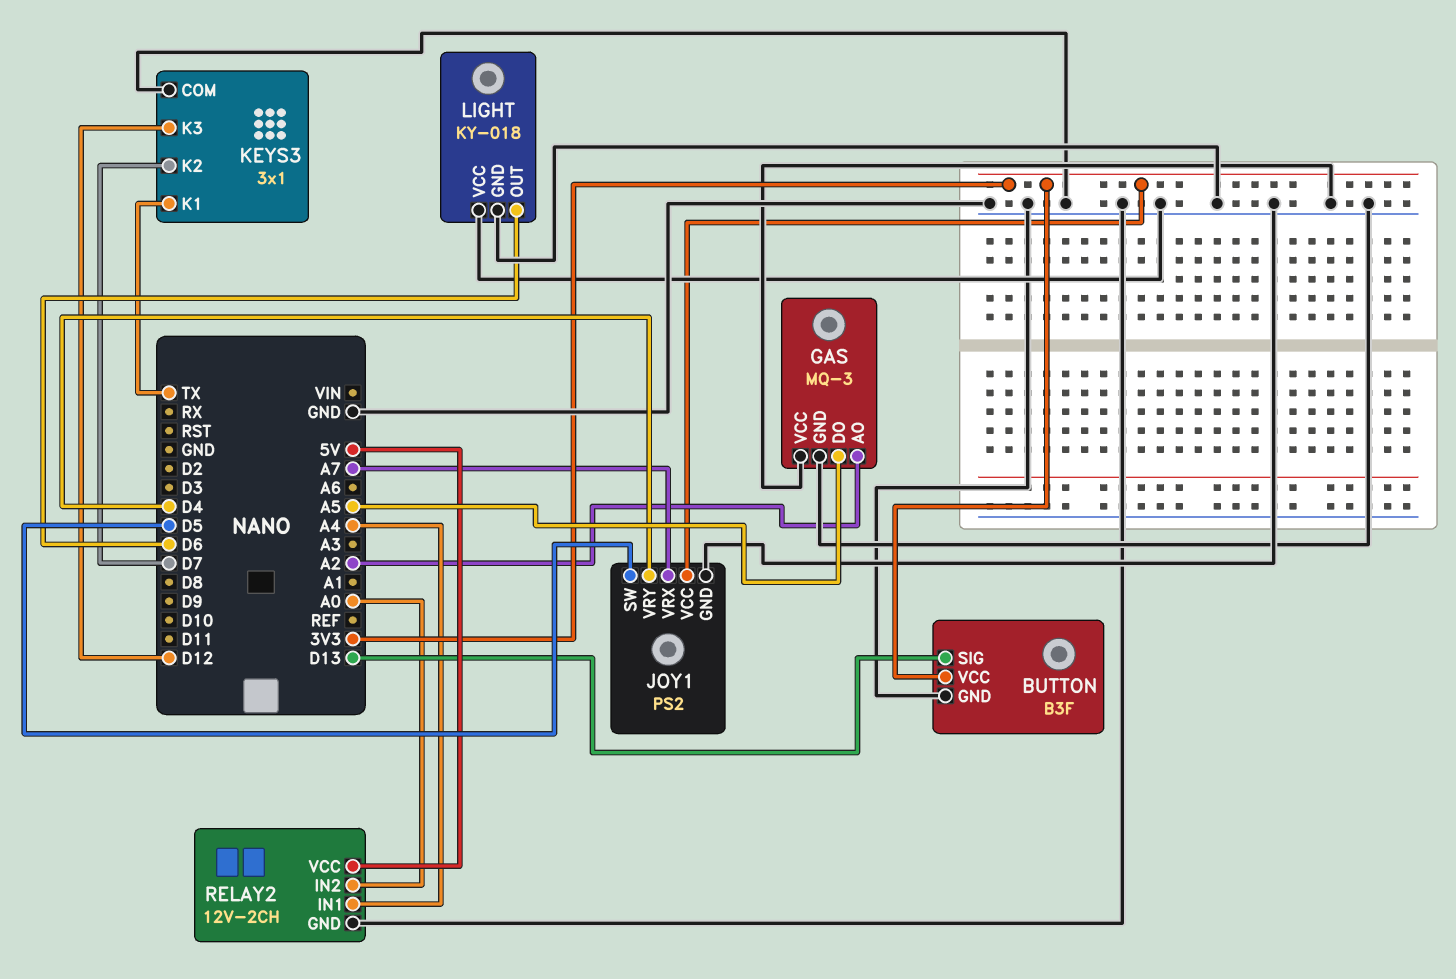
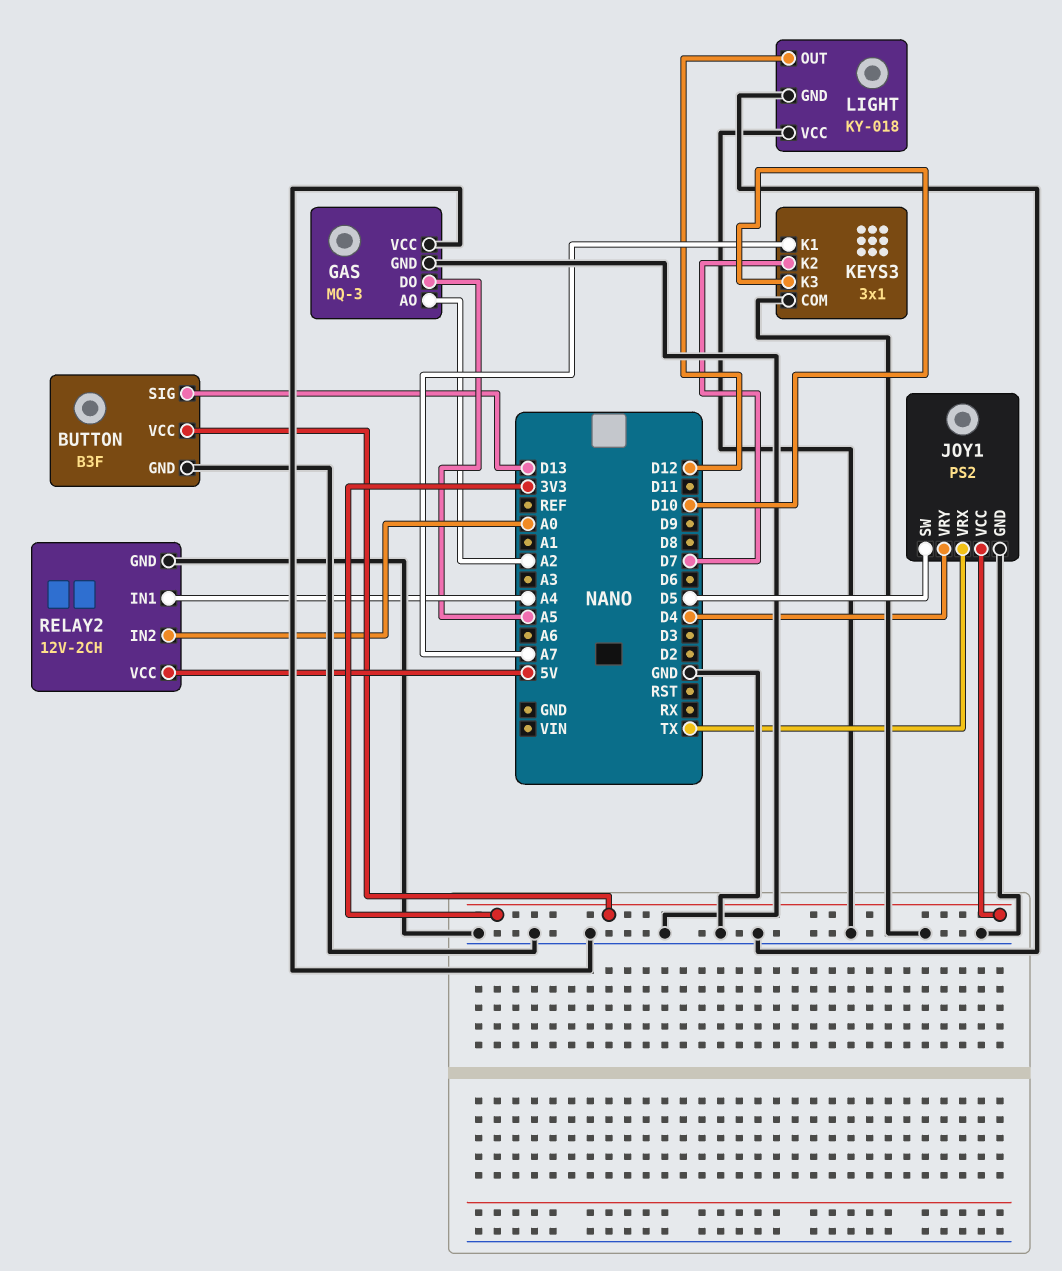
JOY1 pin VRX: A7 -> TX
KEYS3 pin K1: TX -> A7
KEYS3 pin K3: D12 -> D10
LIGHT pin OUT: D6 -> D12

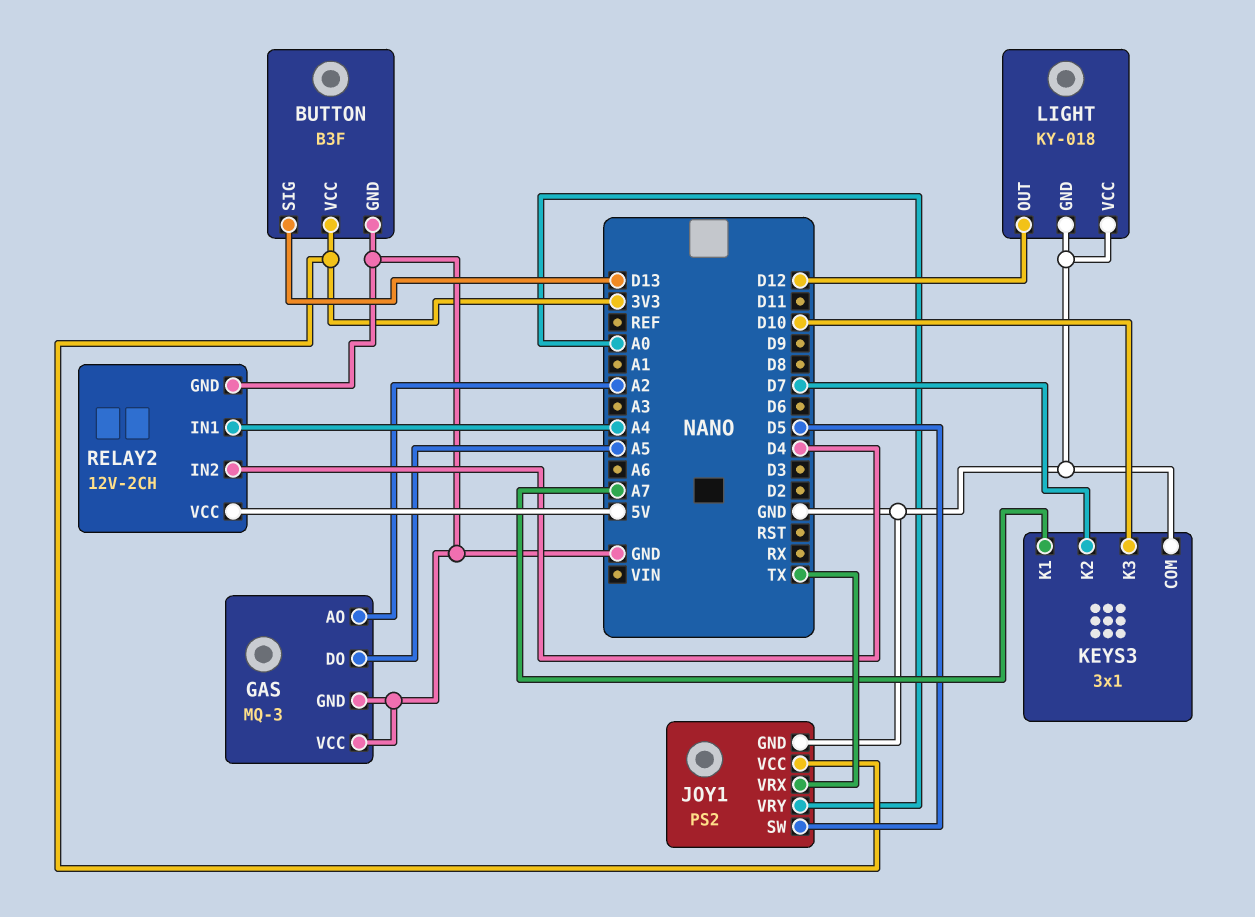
JOY1 pin VRY: D4 -> A0
RELAY2 pin IN2: A0 -> D4

